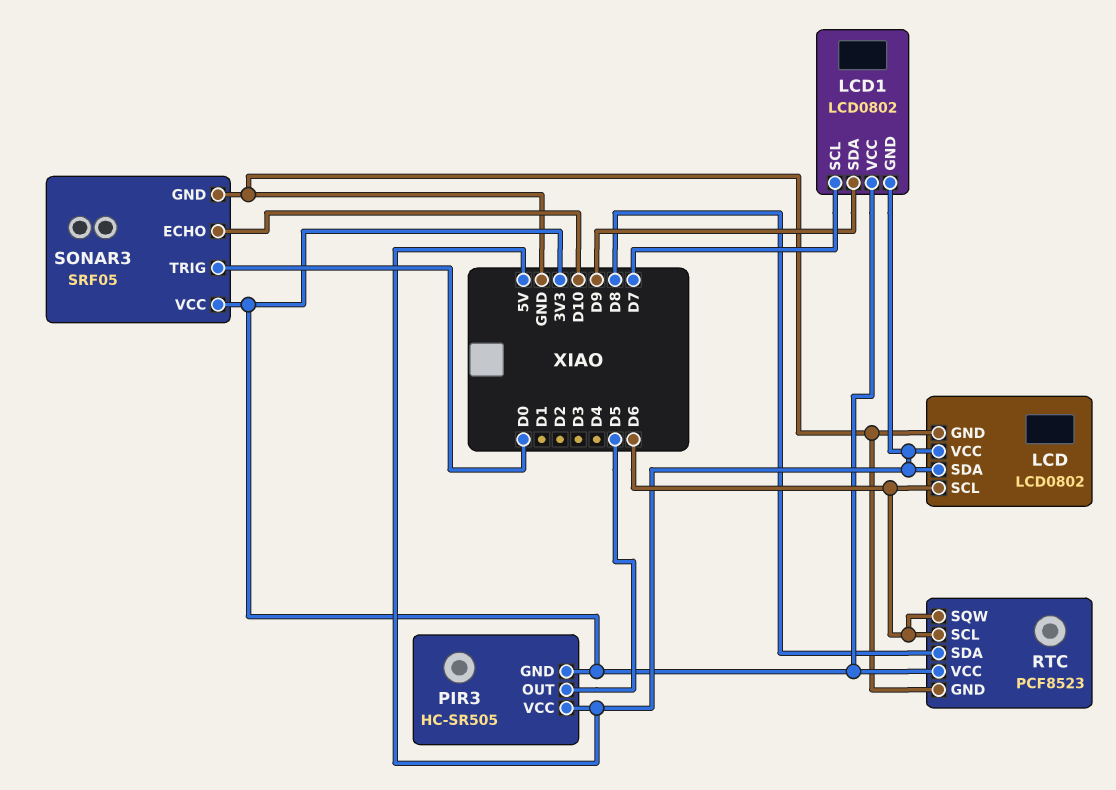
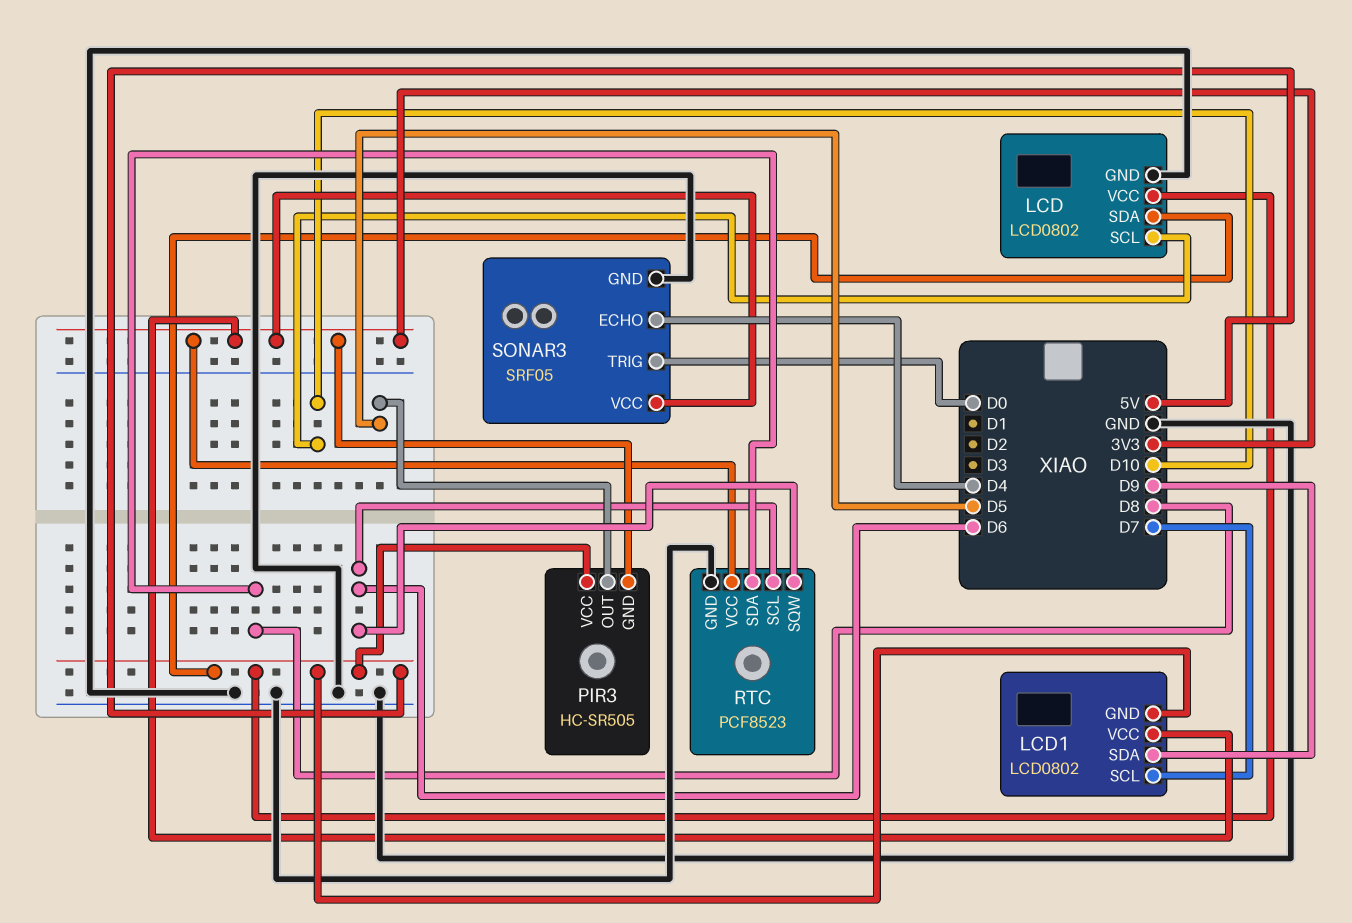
LCD pin SCL: D6 -> D10
SONAR3 pin ECHO: D10 -> D4

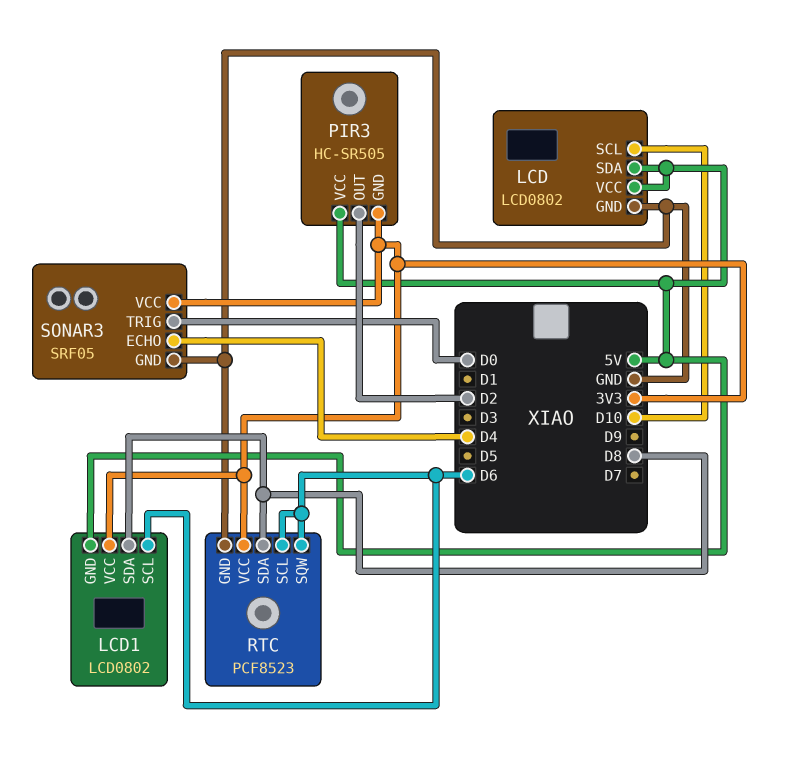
LCD1 pin SCL: D7 -> D6
LCD1 pin SDA: D9 -> D8
PIR3 pin OUT: D5 -> D2

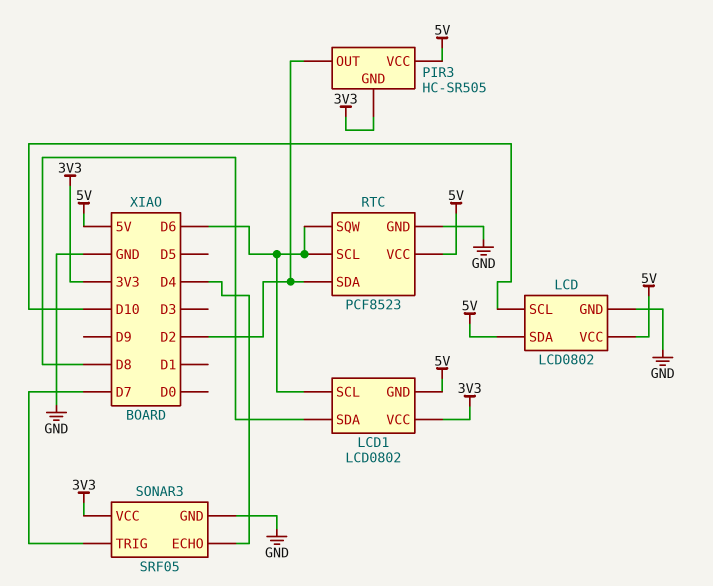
RTC pin SDA: D8 -> D2
RTC pin VCC: 3V3 -> 5V
SONAR3 pin TRIG: D0 -> D7

